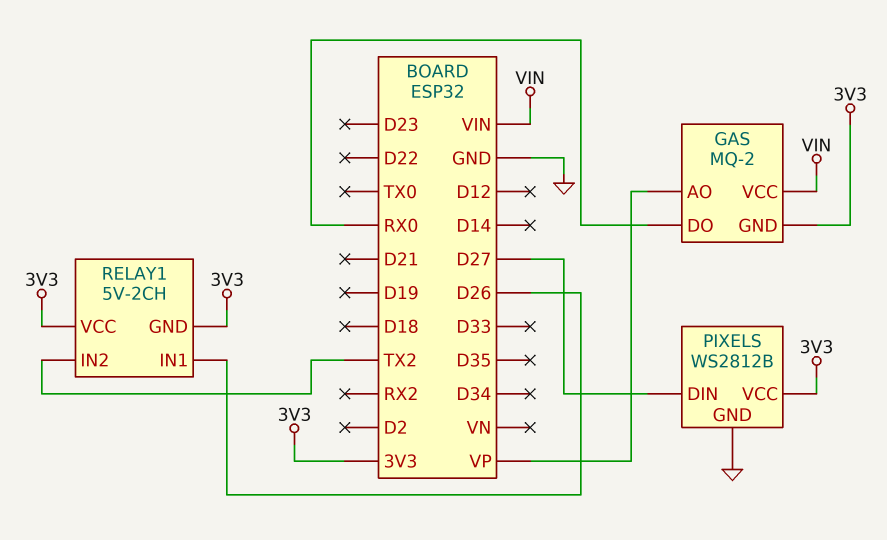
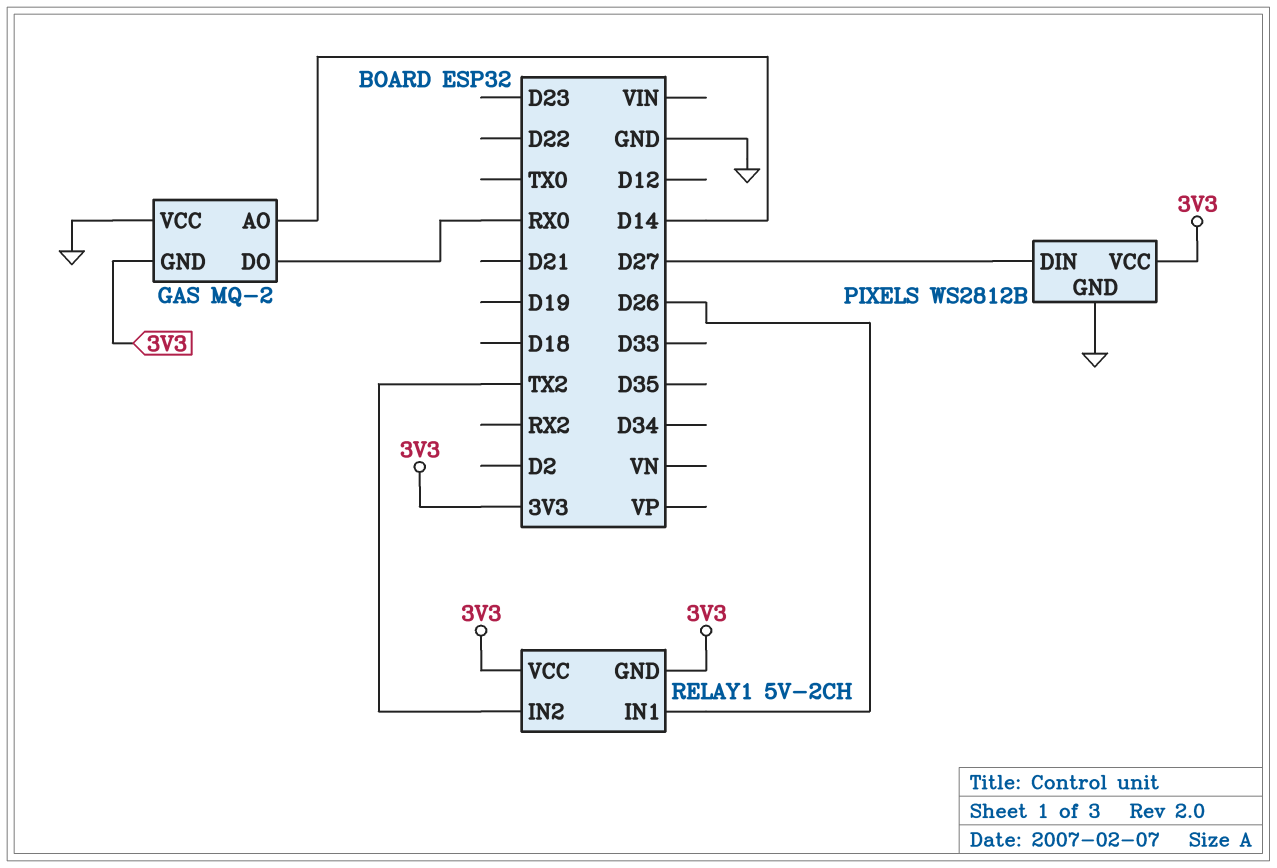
GAS pin AO: VP -> D14
GAS pin VCC: VIN -> GND

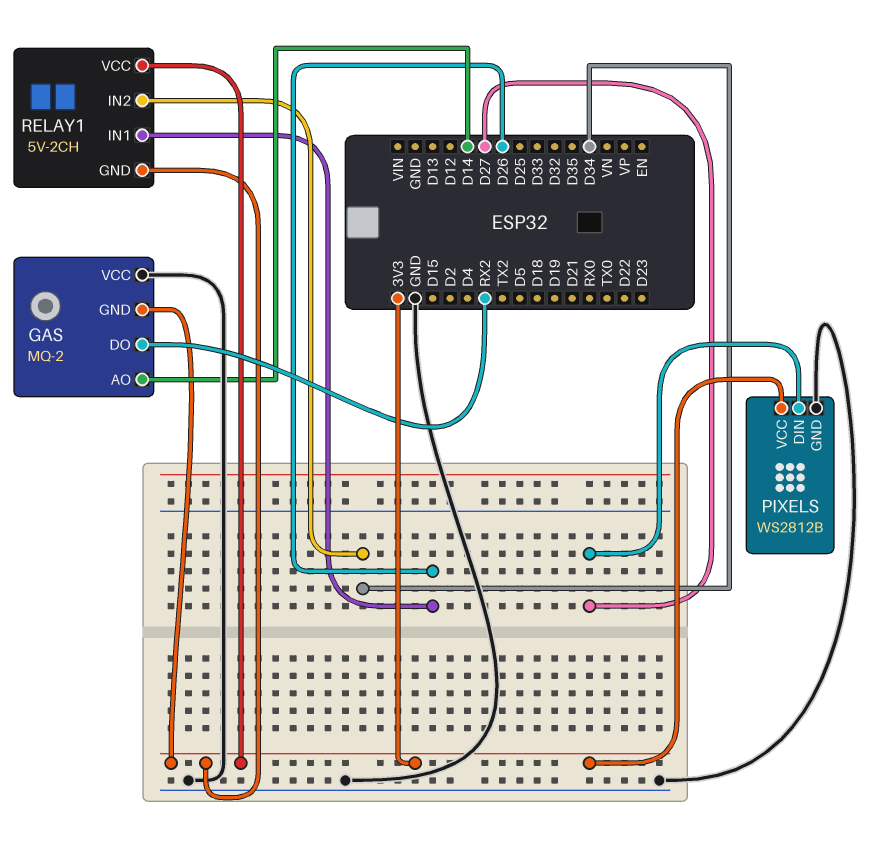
GAS pin DO: RX0 -> RX2
RELAY1 pin IN2: TX2 -> D34

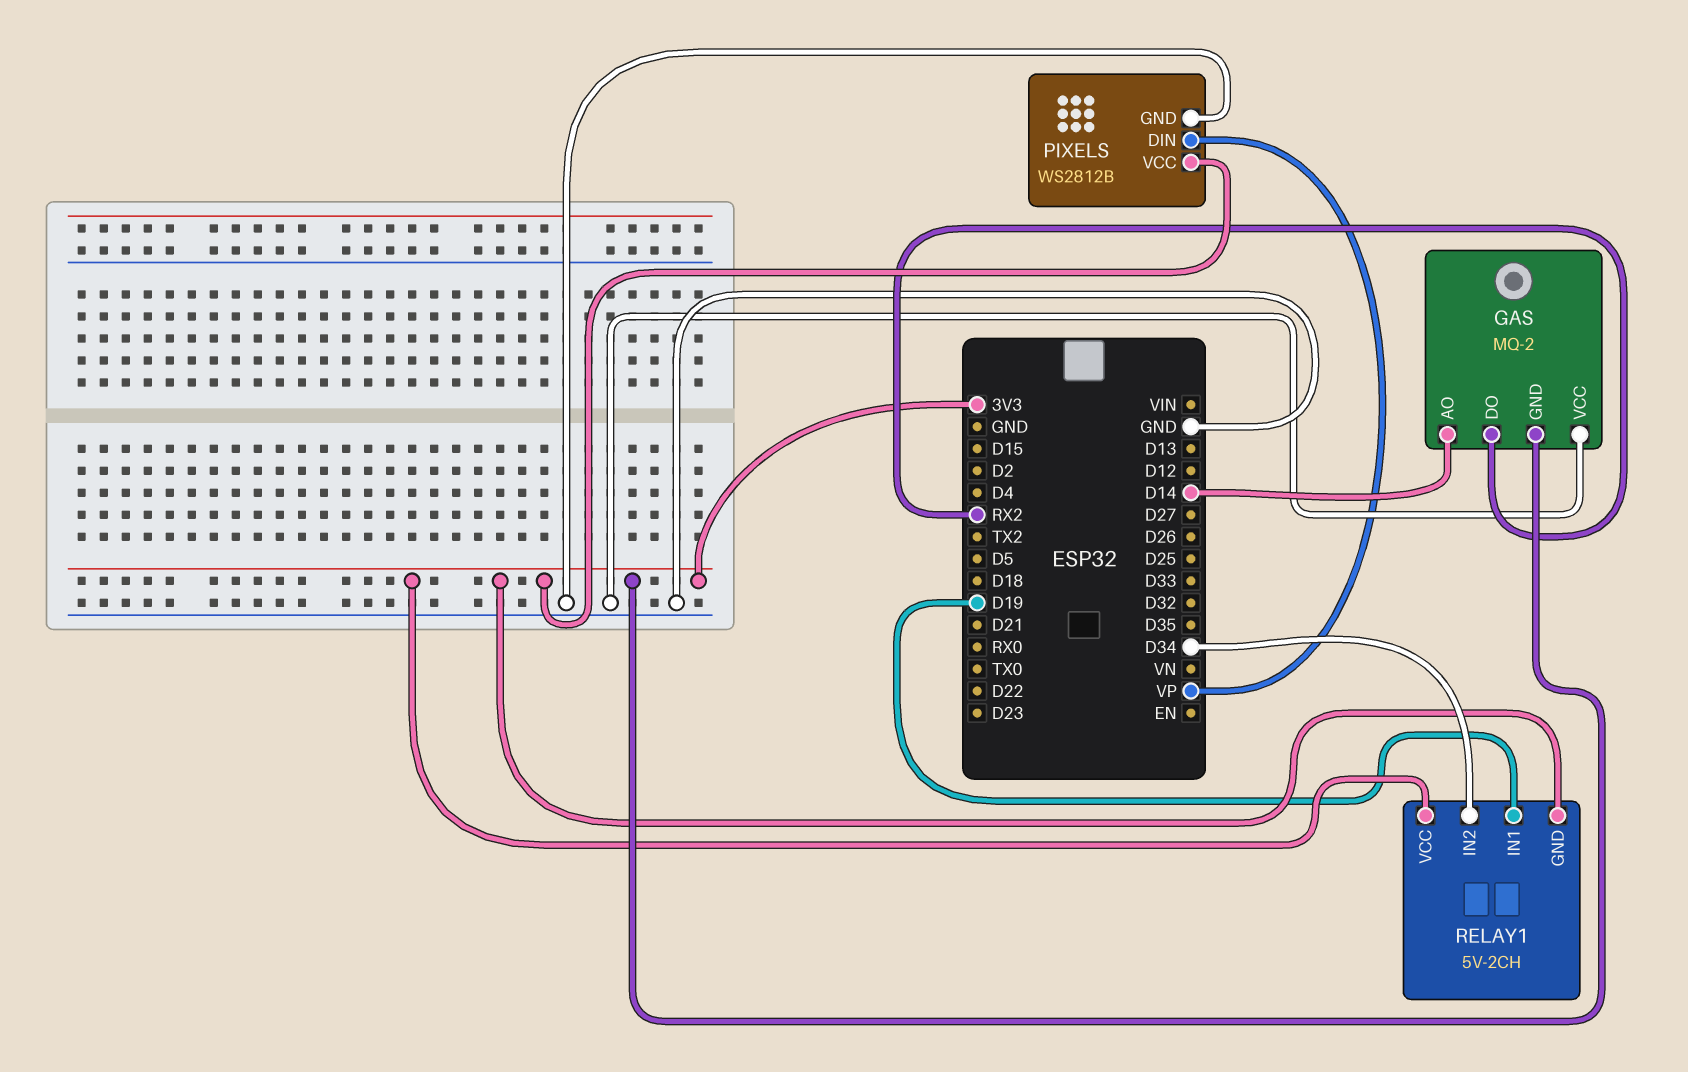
PIXELS pin DIN: D27 -> VP
RELAY1 pin IN1: D26 -> D19

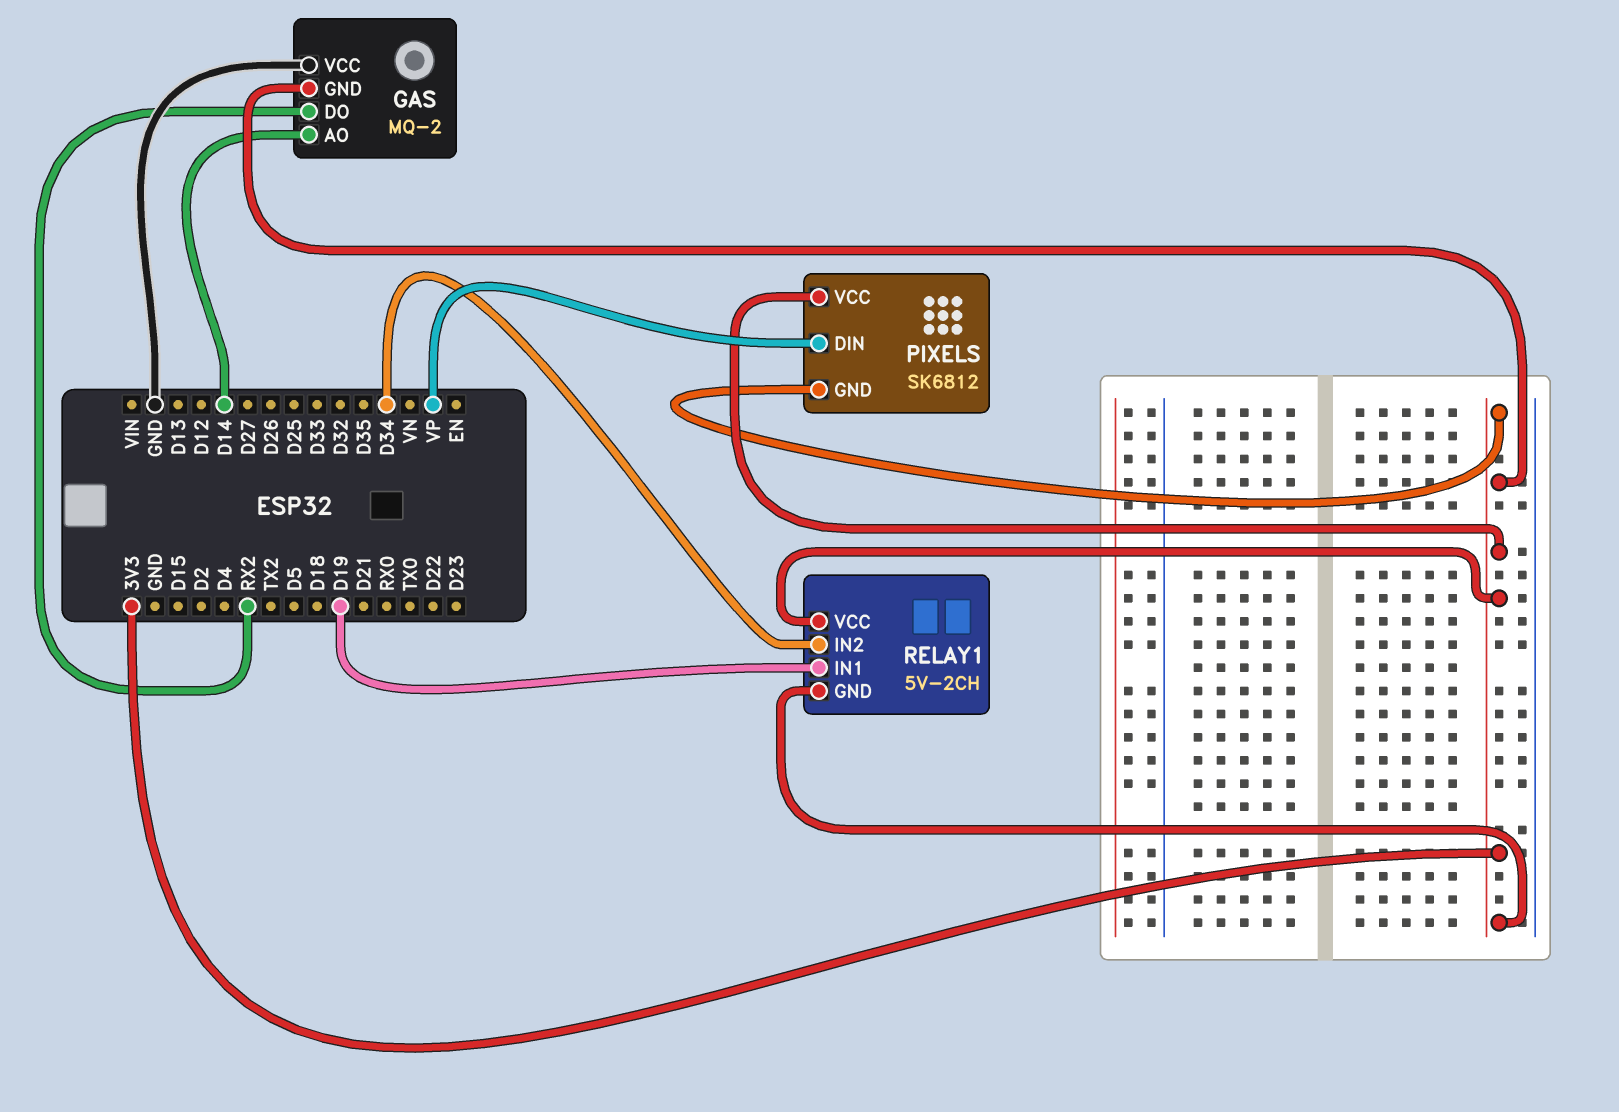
PIXELS: WS2812B -> SK6812
PIXELS pin GND: GND -> 3V3

